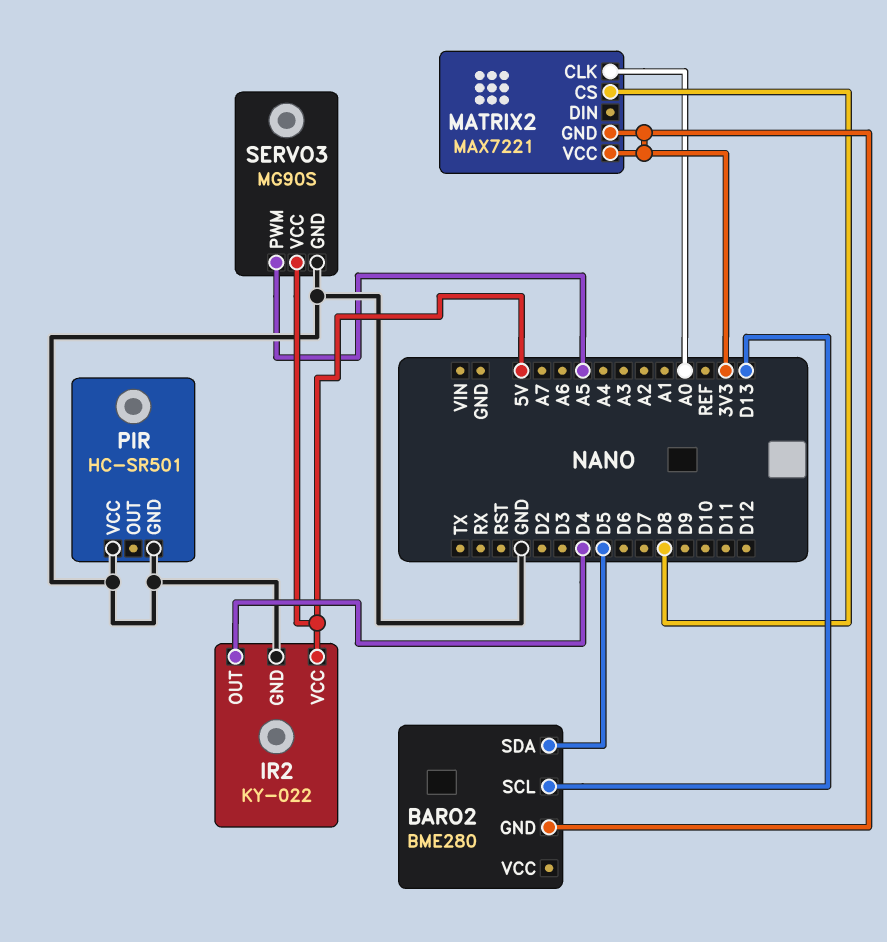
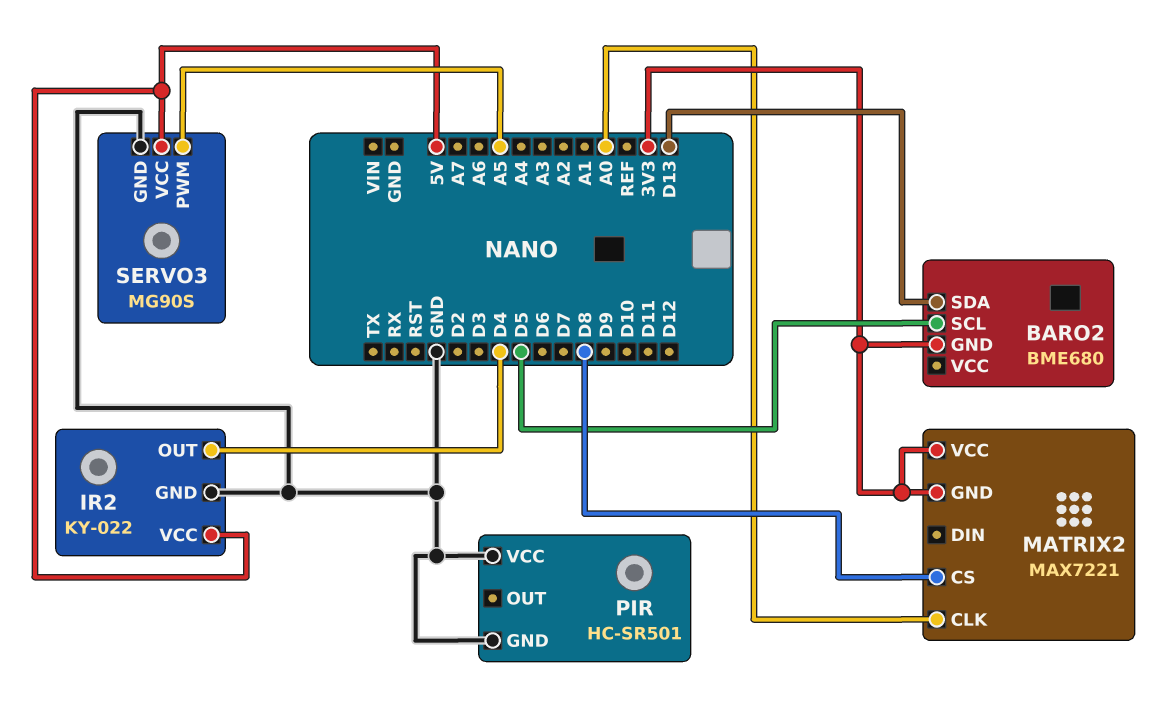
BARO2: BME280 -> BME680
BARO2 pin SCL: D13 -> D5
BARO2 pin SDA: D5 -> D13

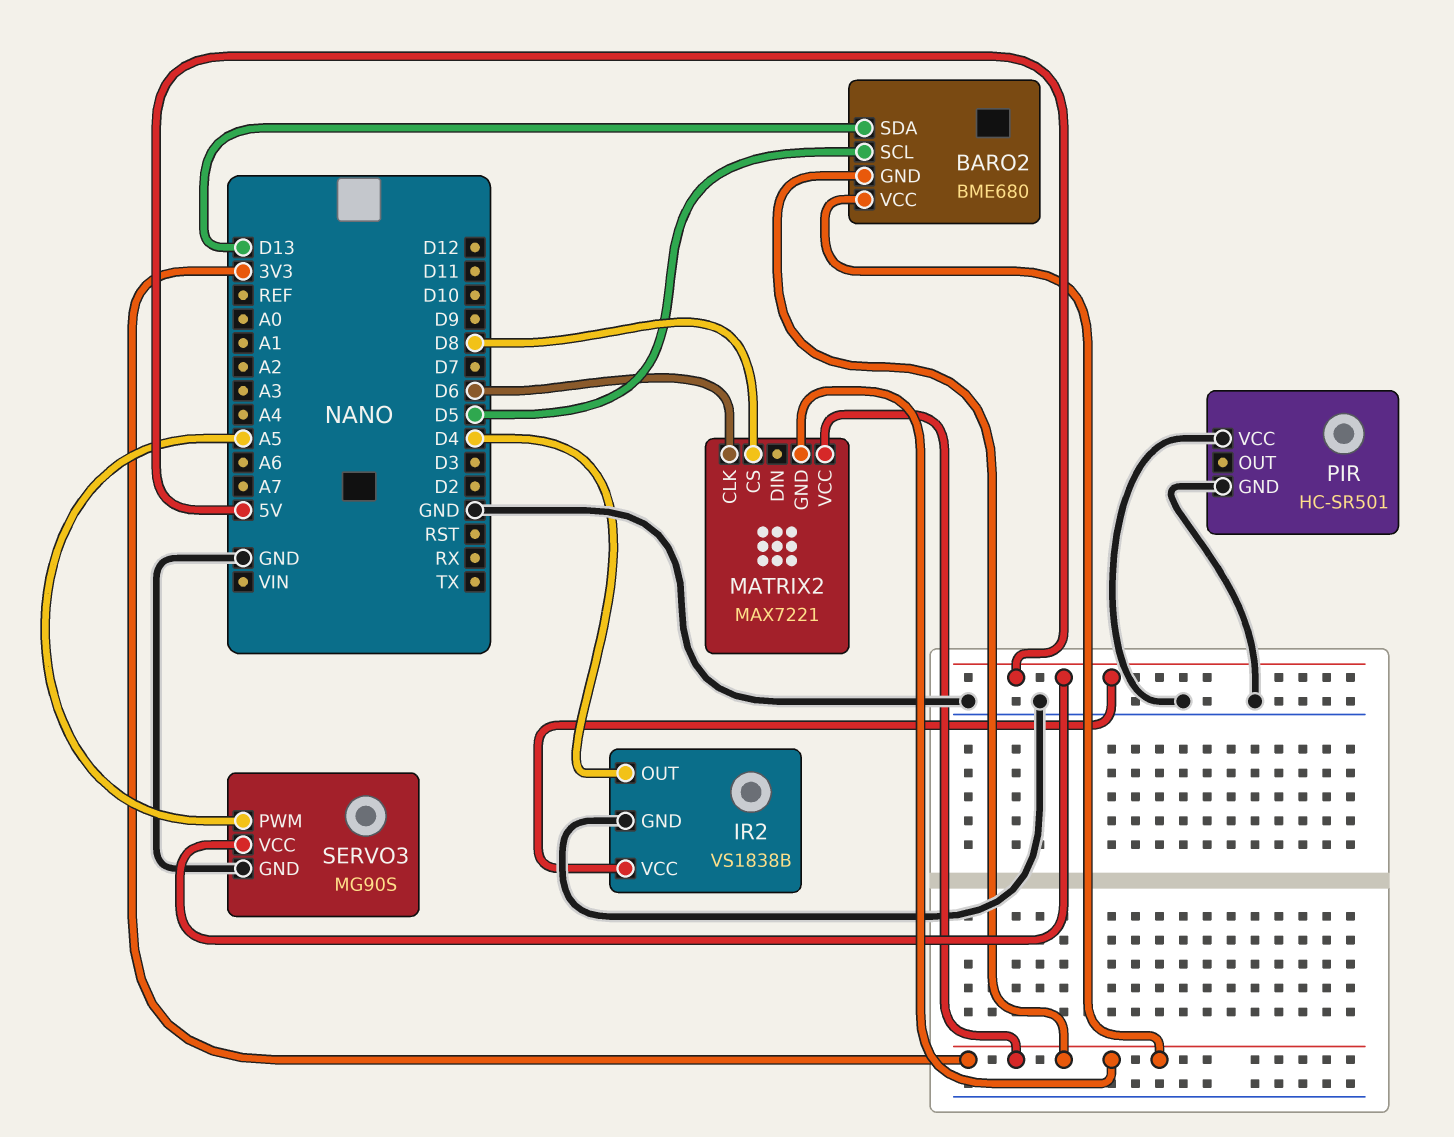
BARO2 pin VCC: none -> 3V3
IR2: KY-022 -> VS1838B
MATRIX2 pin CLK: A0 -> D6

